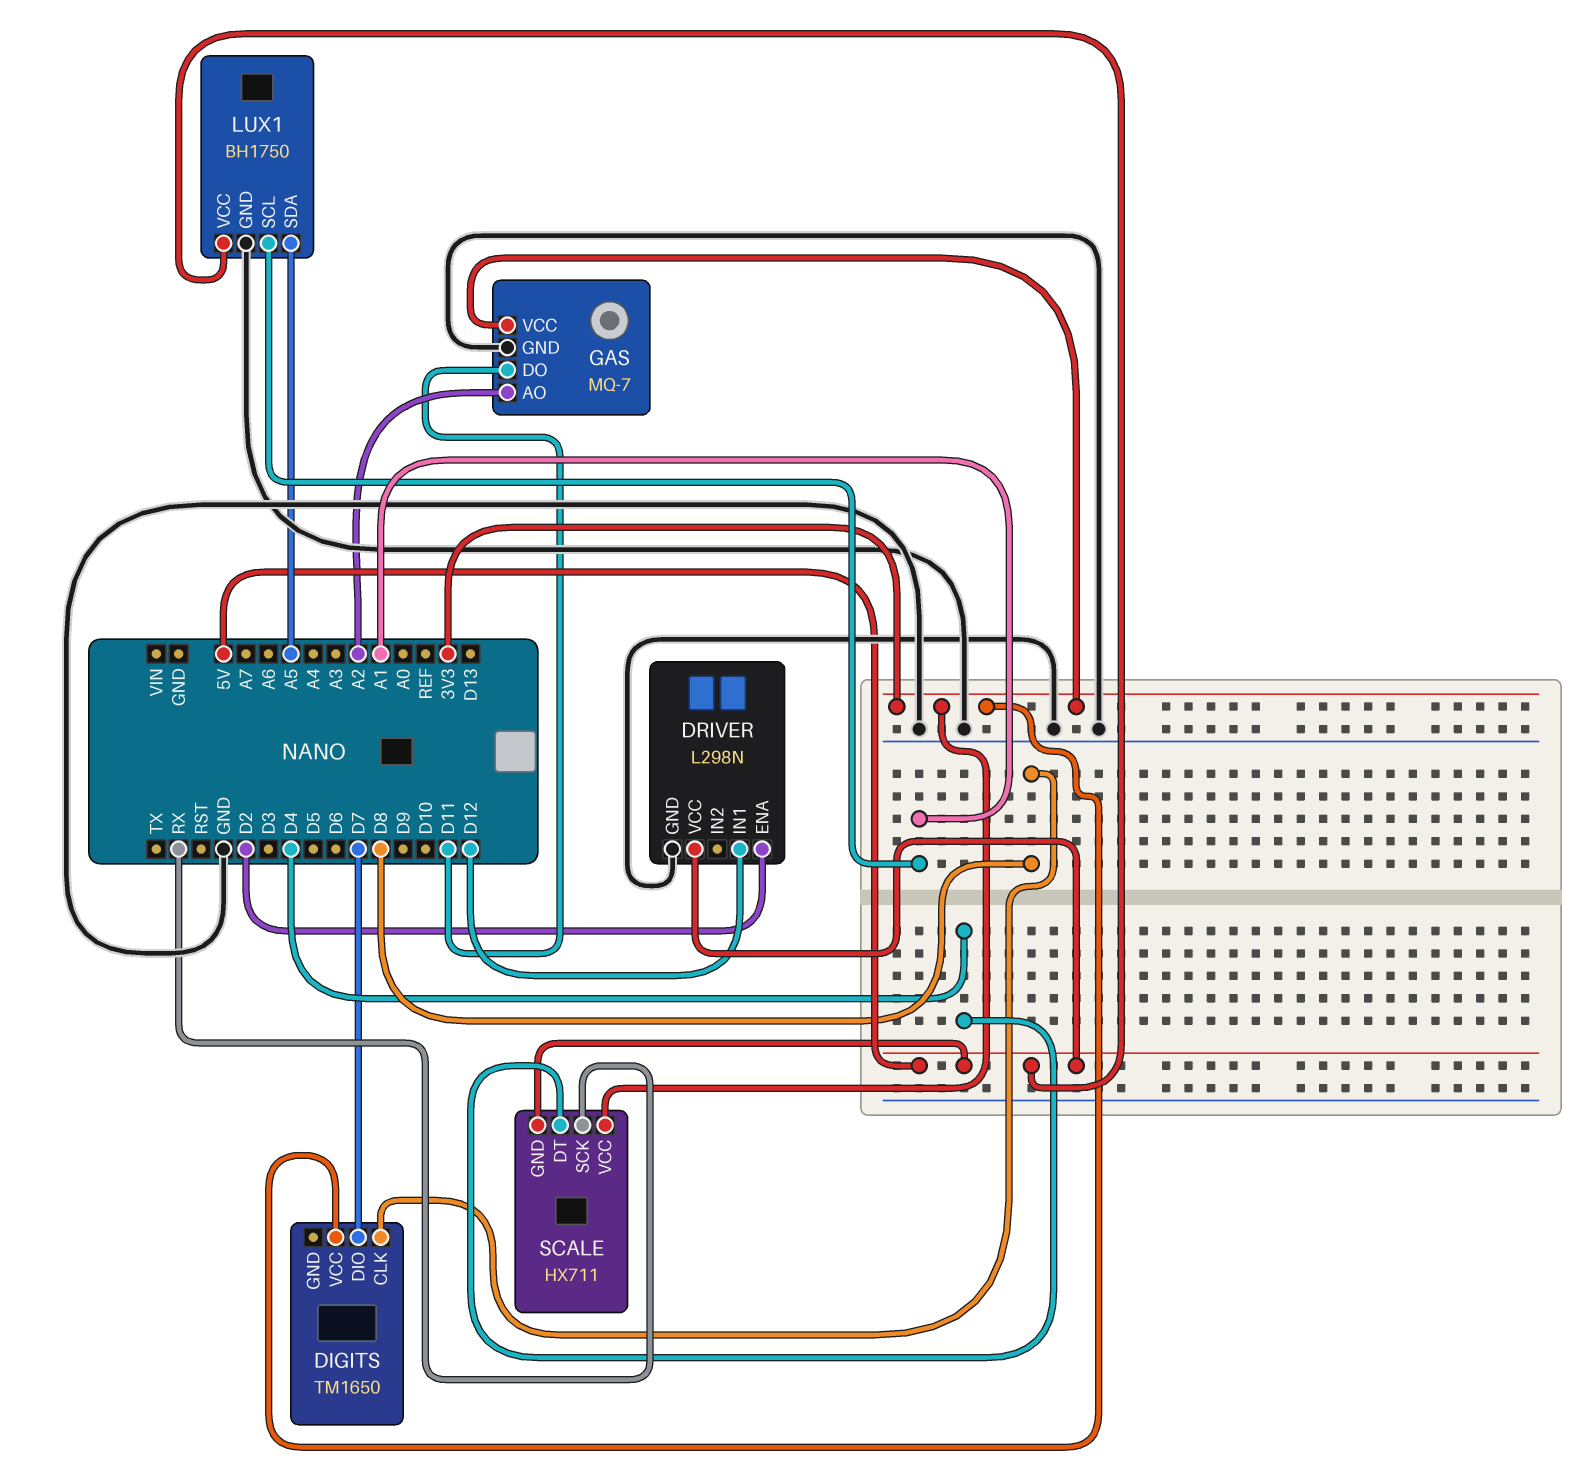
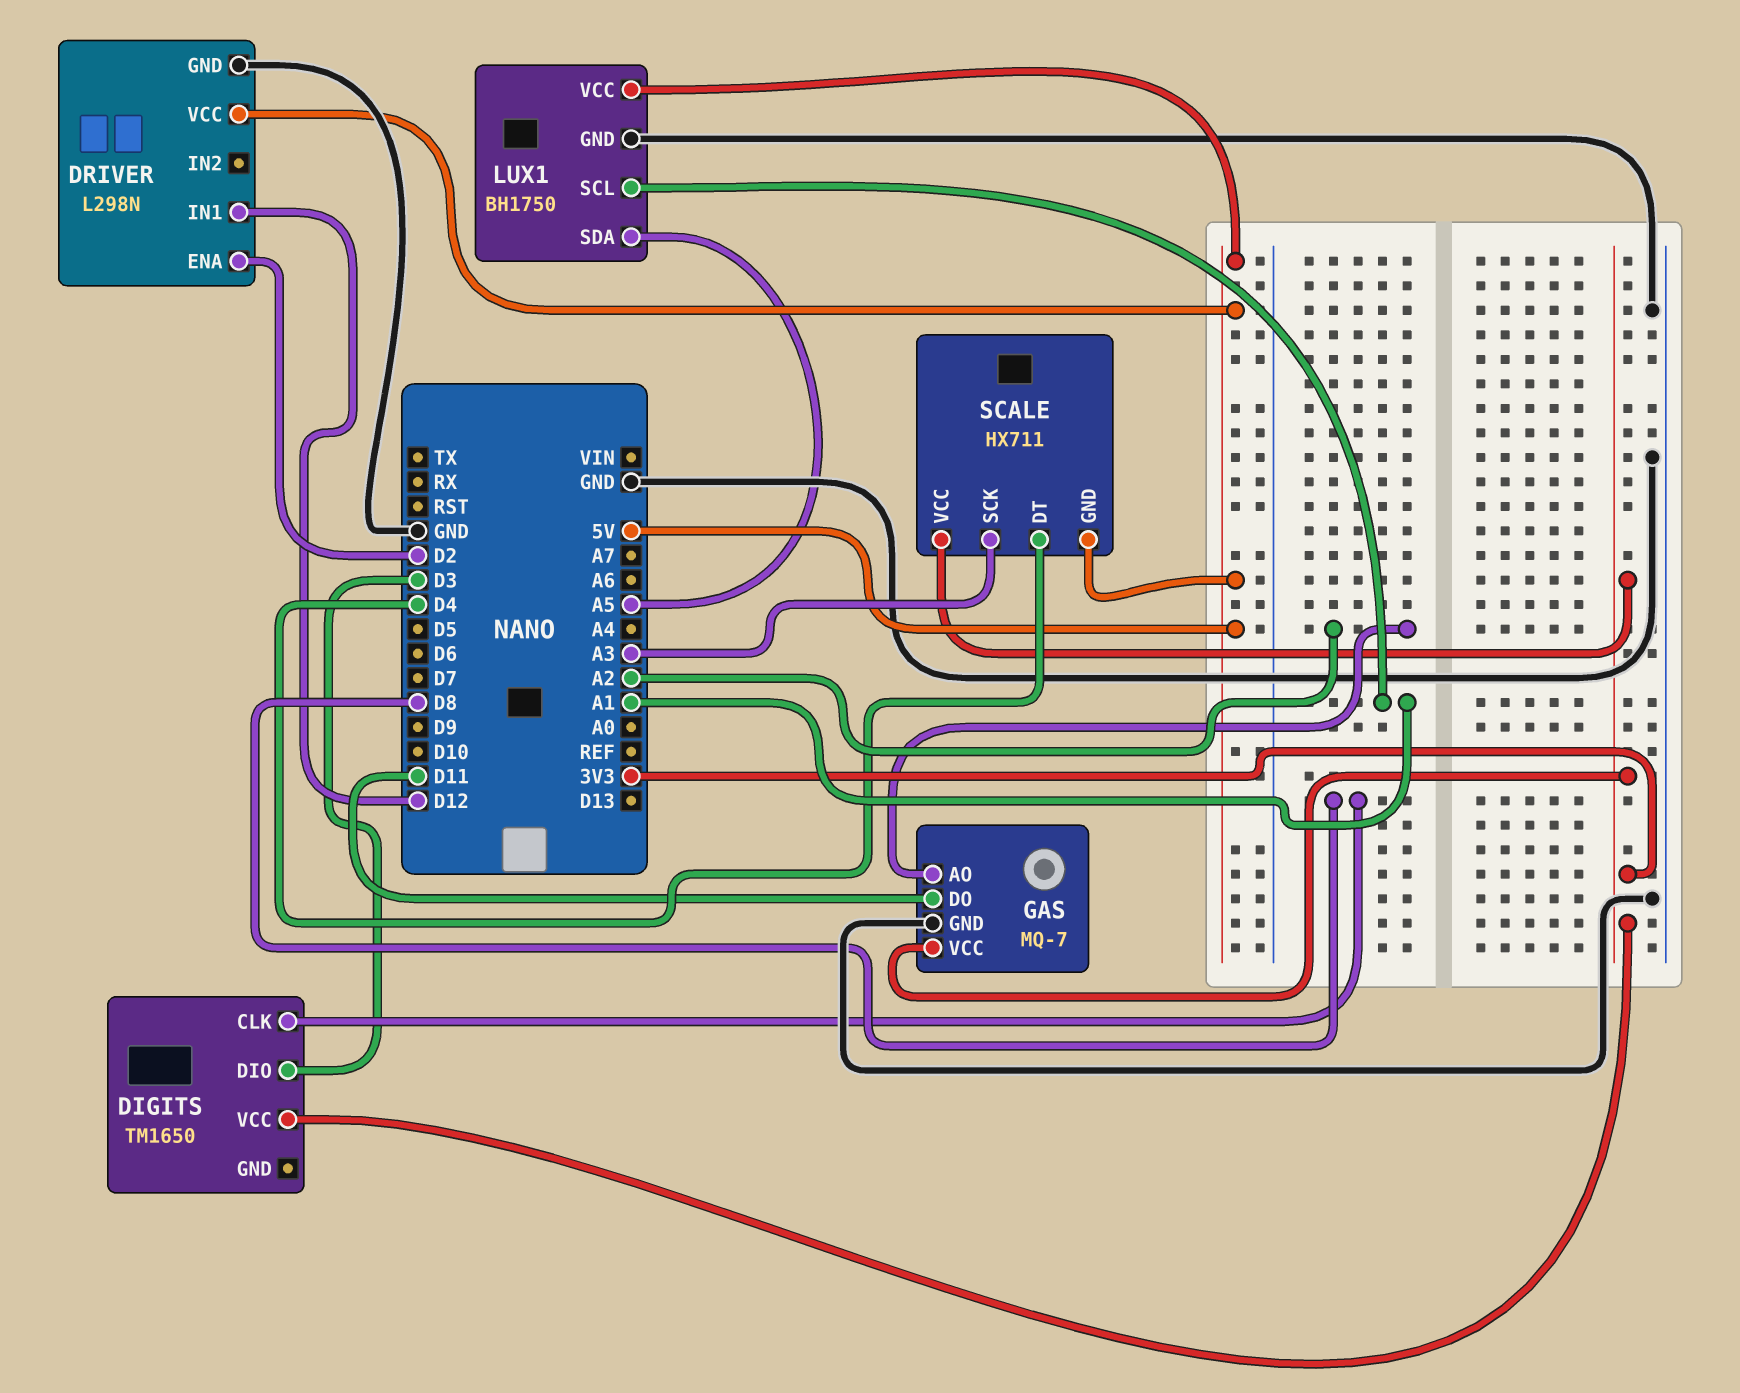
DIGITS pin DIO: D7 -> D3
SCALE pin SCK: RX -> A3

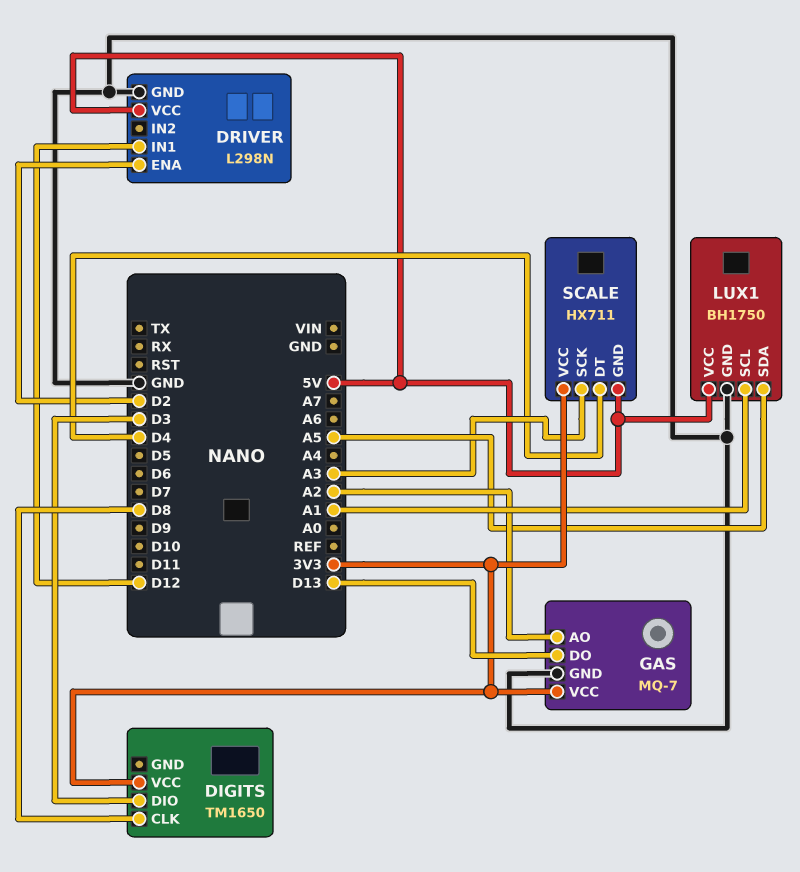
GAS pin DO: D11 -> D13

